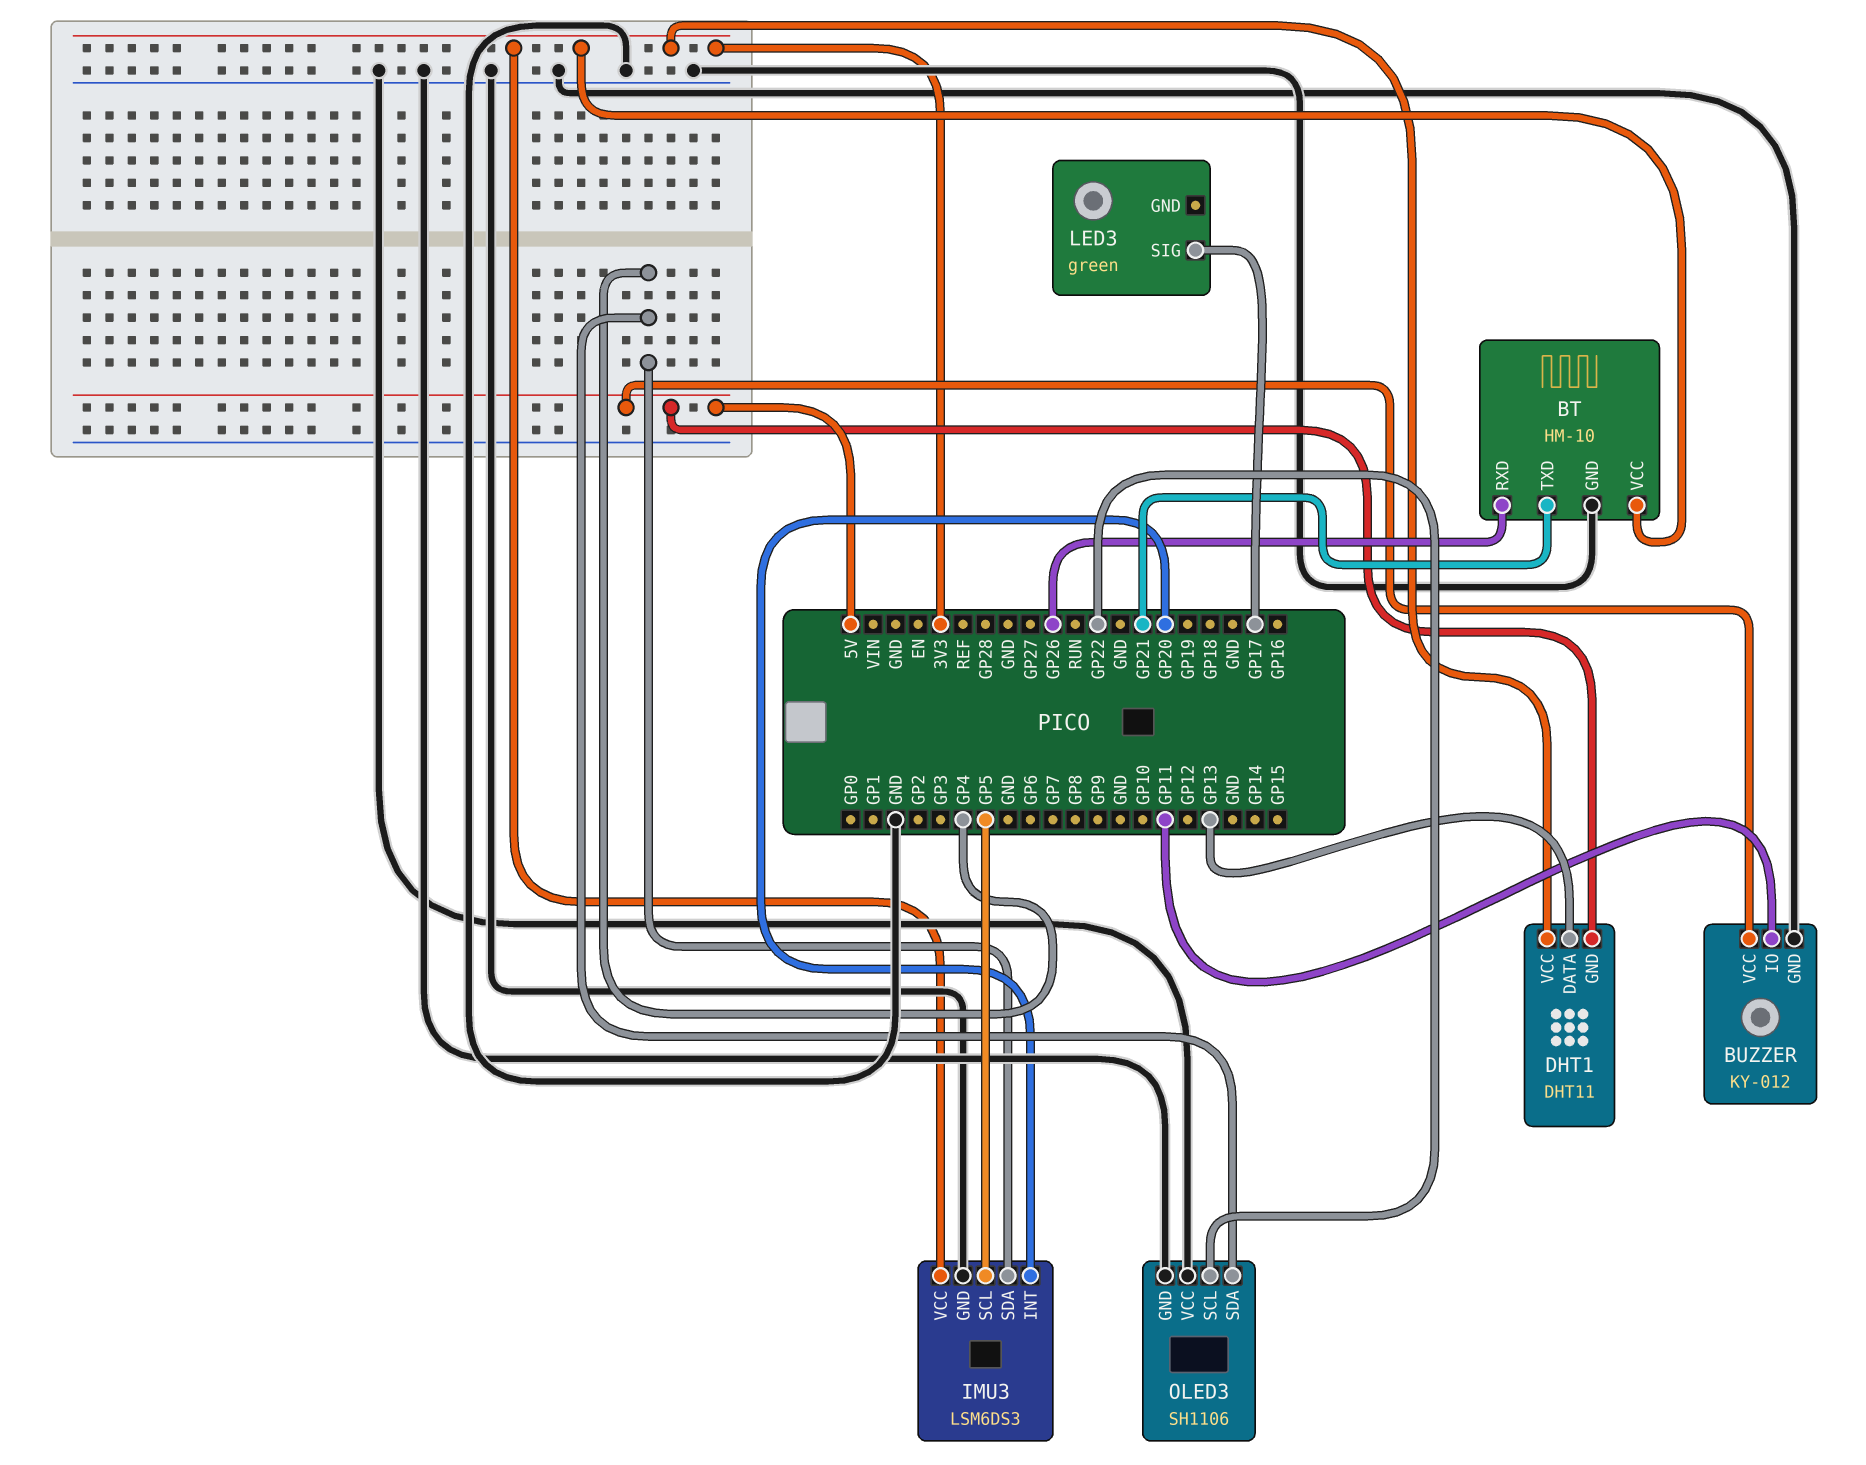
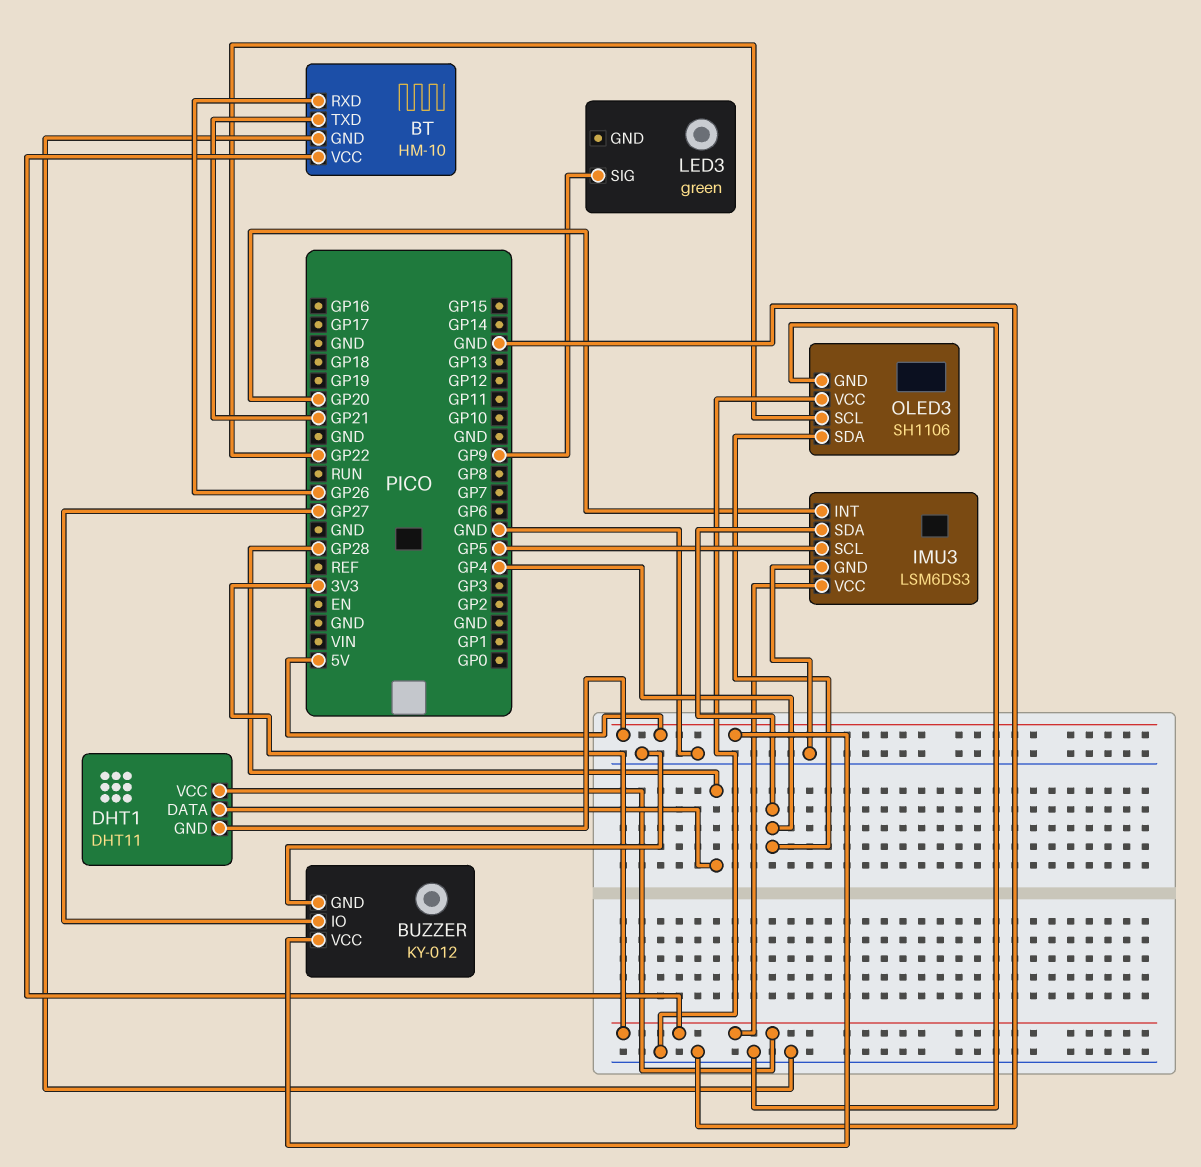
BUZZER pin IO: GP11 -> GP27
DHT1 pin DATA: GP13 -> GP28
LED3 pin SIG: GP17 -> GP9

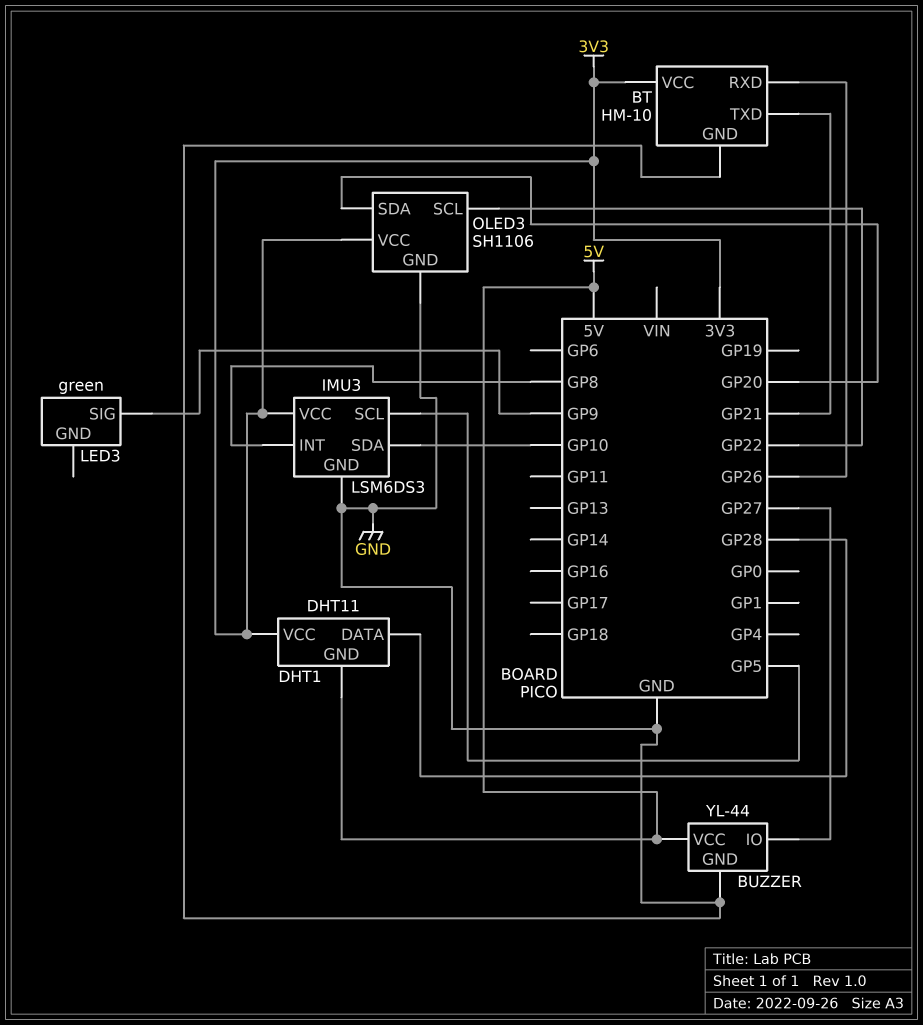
BUZZER: KY-012 -> YL-44
IMU3 pin INT: GP20 -> GP8
IMU3 pin SDA: GP4 -> GP10
OLED3 pin SDA: GP4 -> GP20
OLED3 pin VCC: GND -> 3V3

